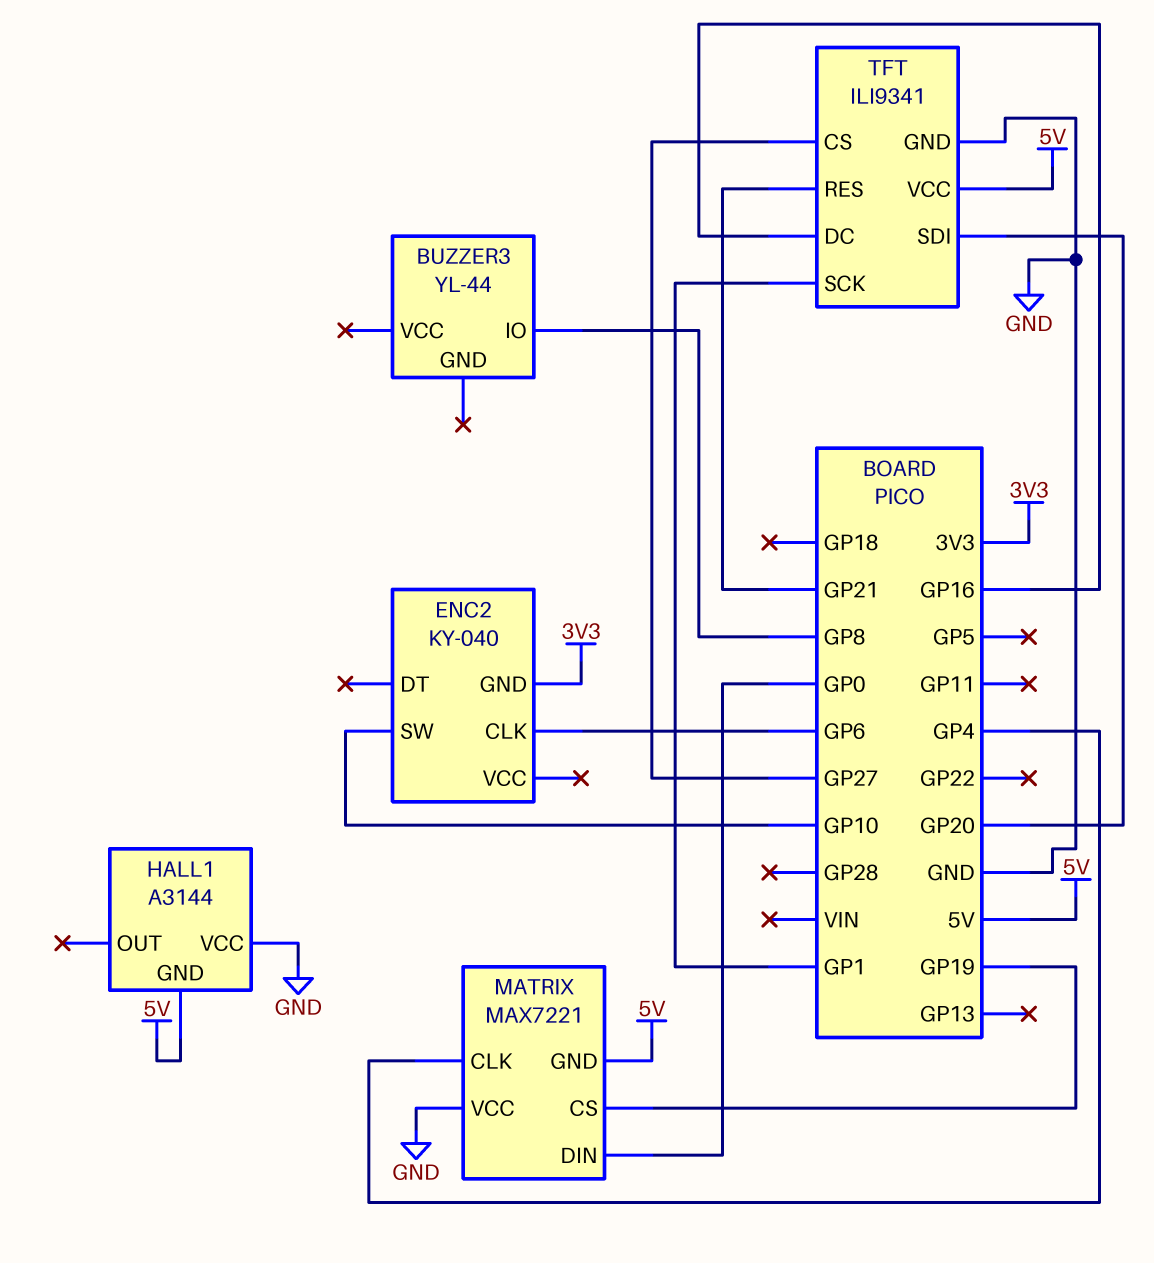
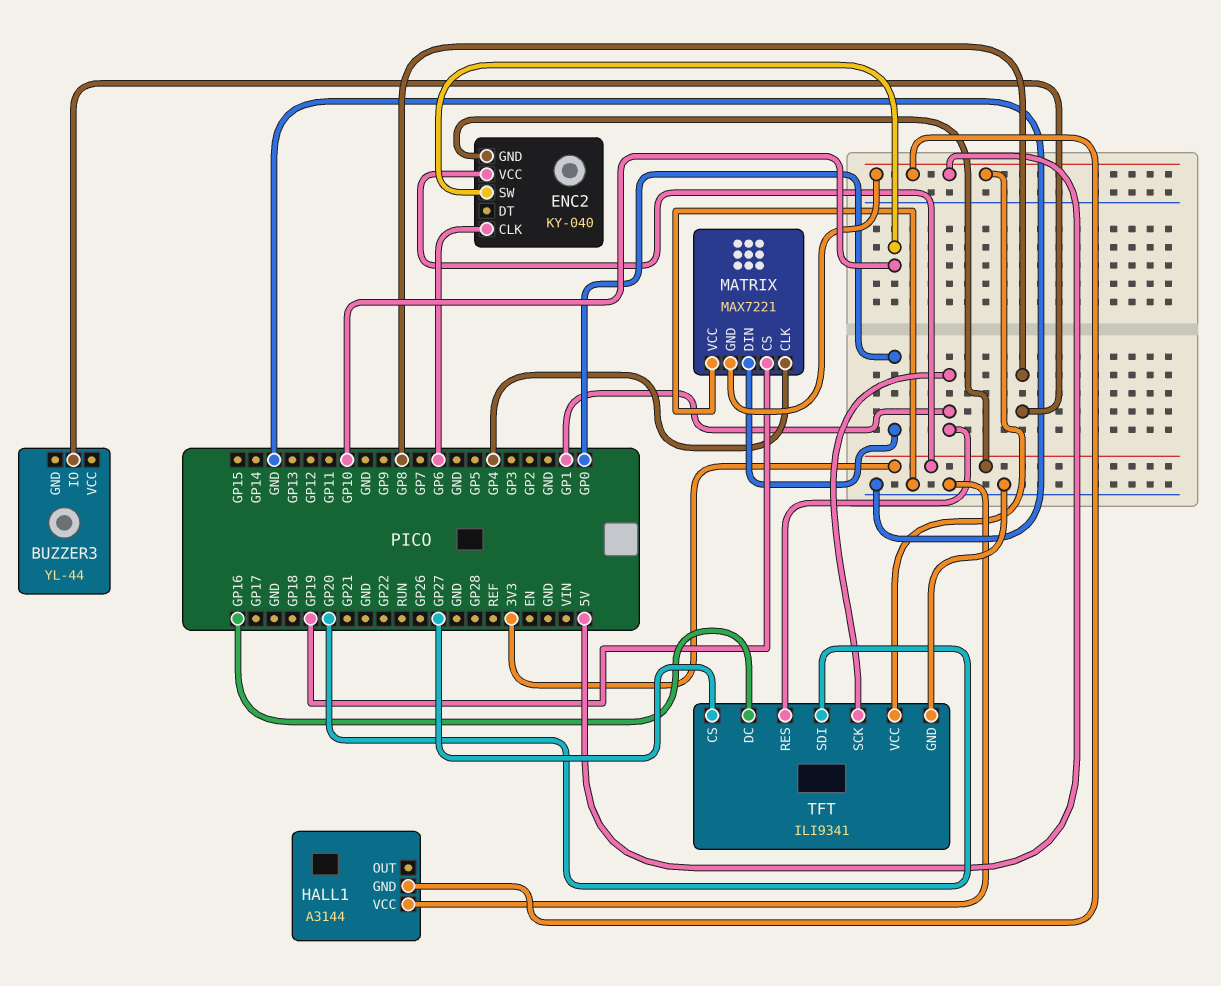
ENC2 pin VCC: none -> 3V3
TFT pin RES: GP21 -> GP1

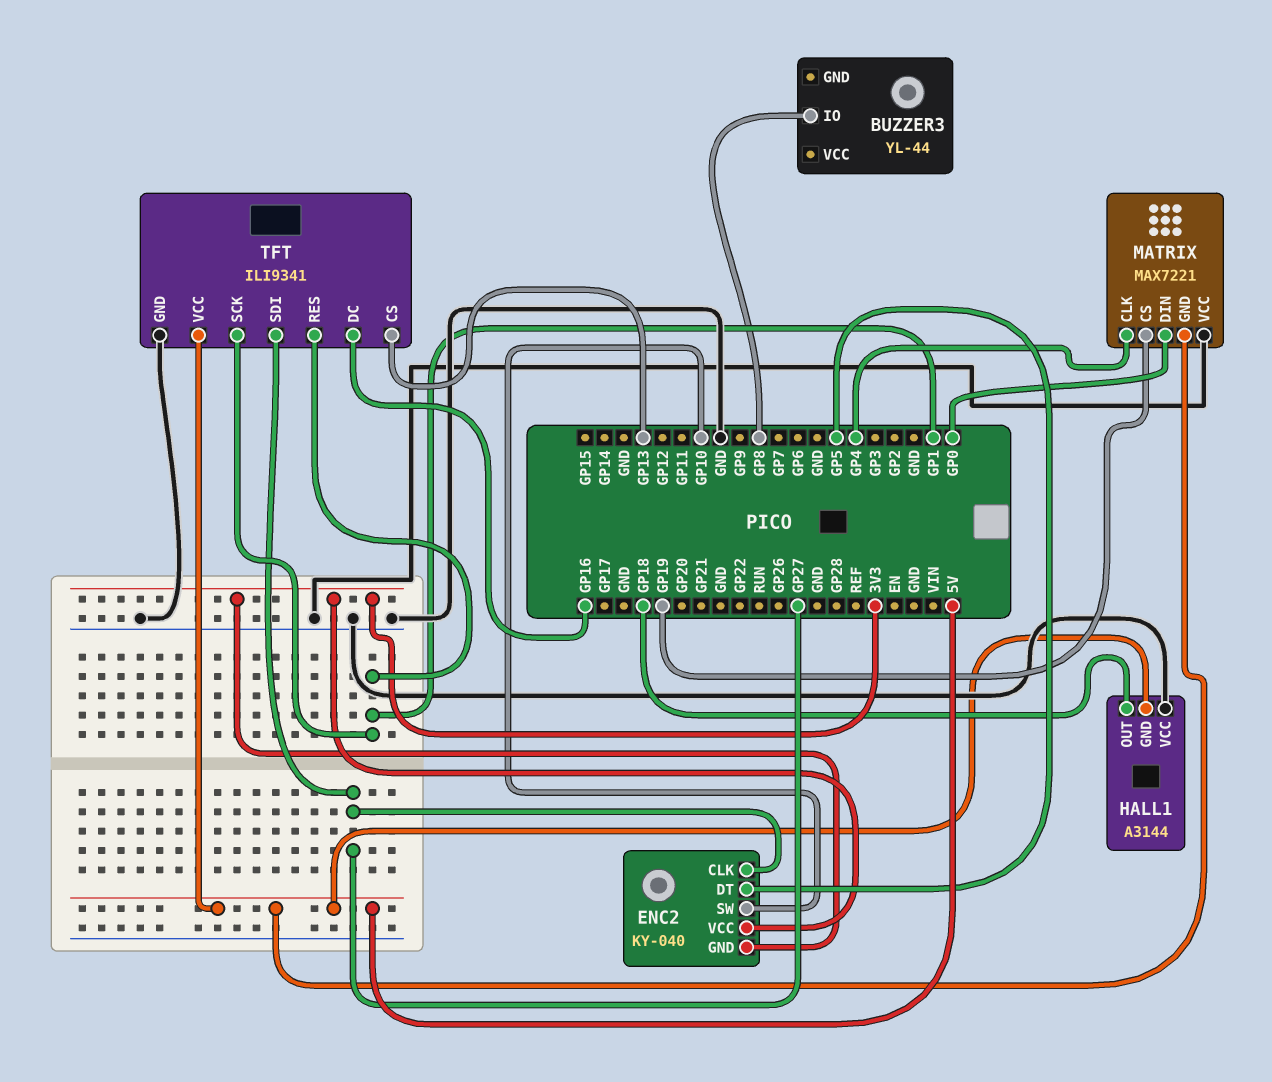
ENC2 pin CLK: GP6 -> GP27
ENC2 pin DT: none -> GP5
HALL1 pin OUT: none -> GP18
TFT pin CS: GP27 -> GP13
TFT pin SDI: GP20 -> GP27

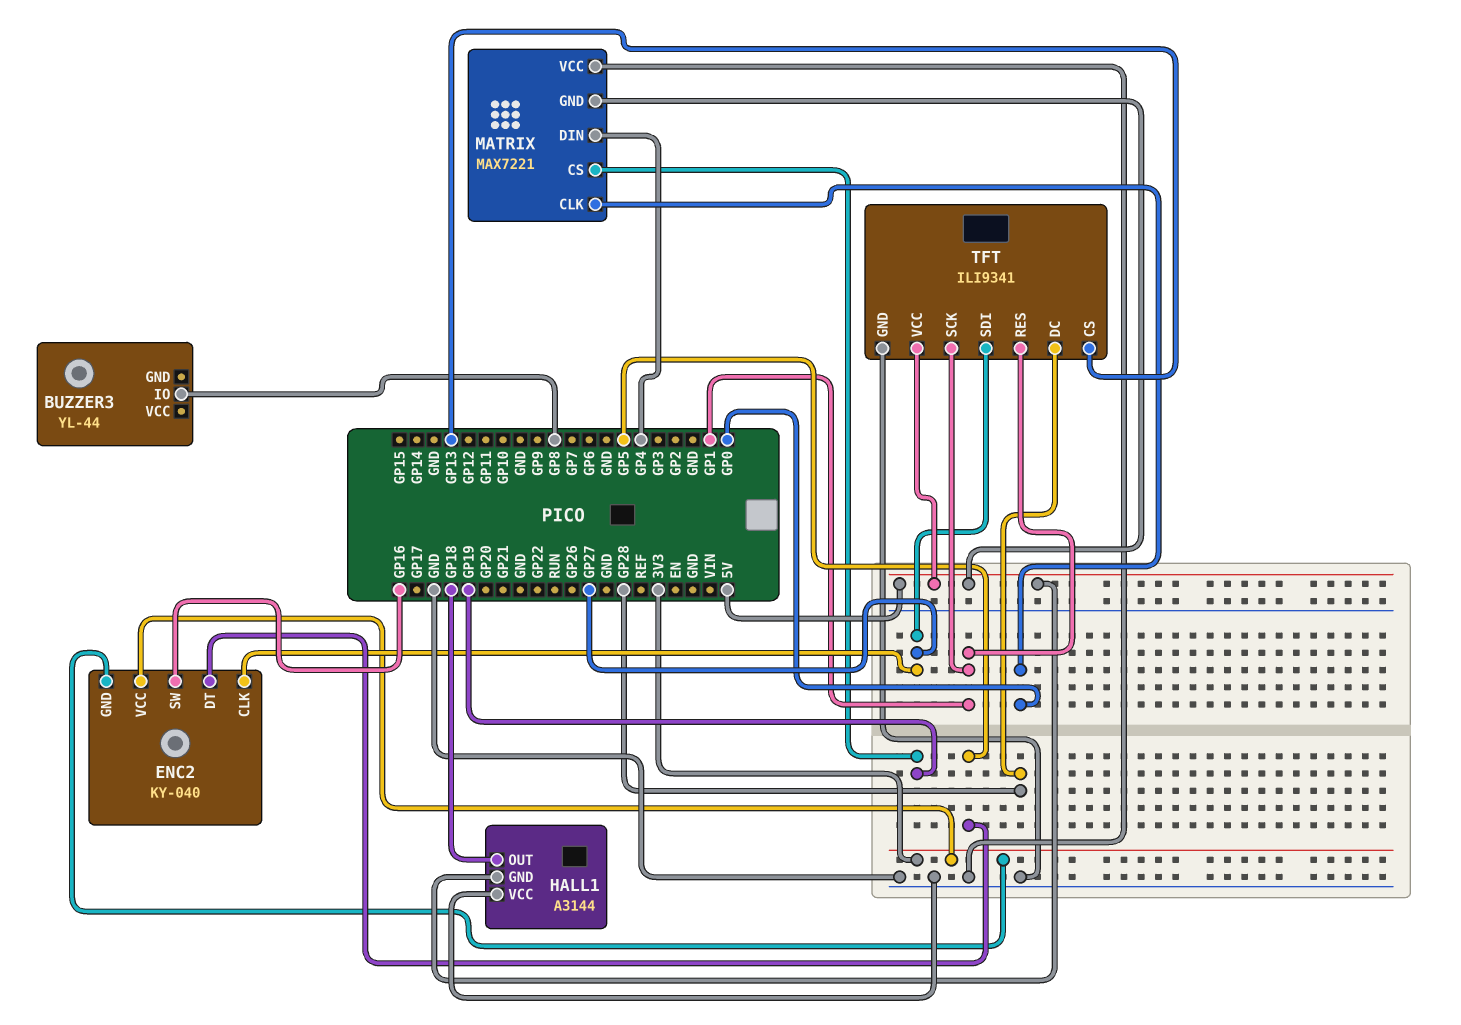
ENC2 pin SW: GP10 -> GP16
MATRIX pin CLK: GP4 -> GP0
MATRIX pin DIN: GP0 -> GP4
TFT pin DC: GP16 -> GP28

